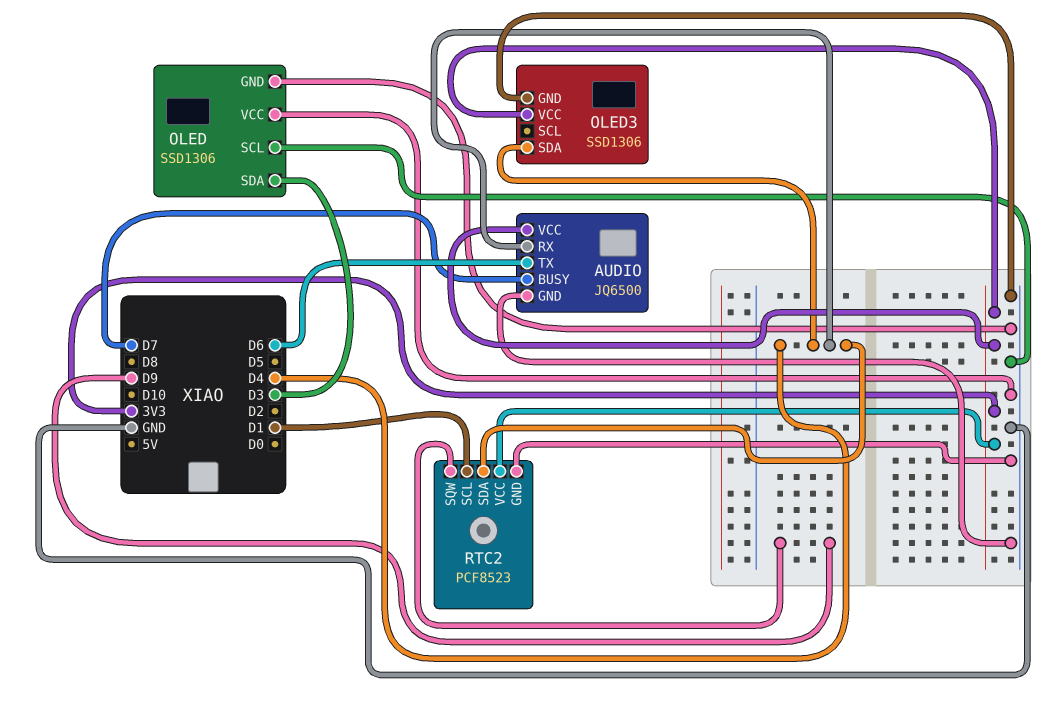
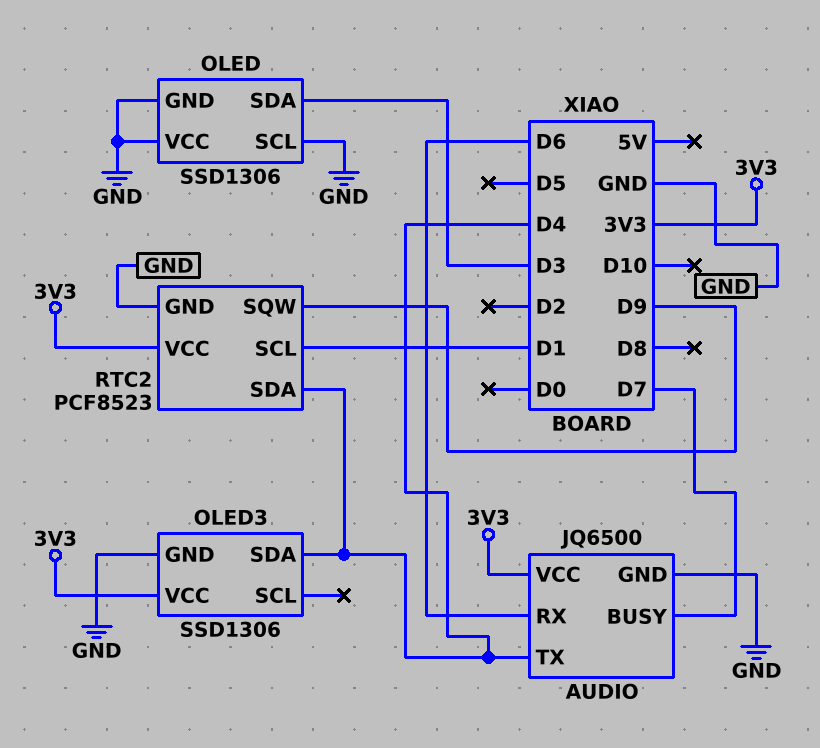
AUDIO pin RX: D4 -> D6
AUDIO pin TX: D6 -> D4

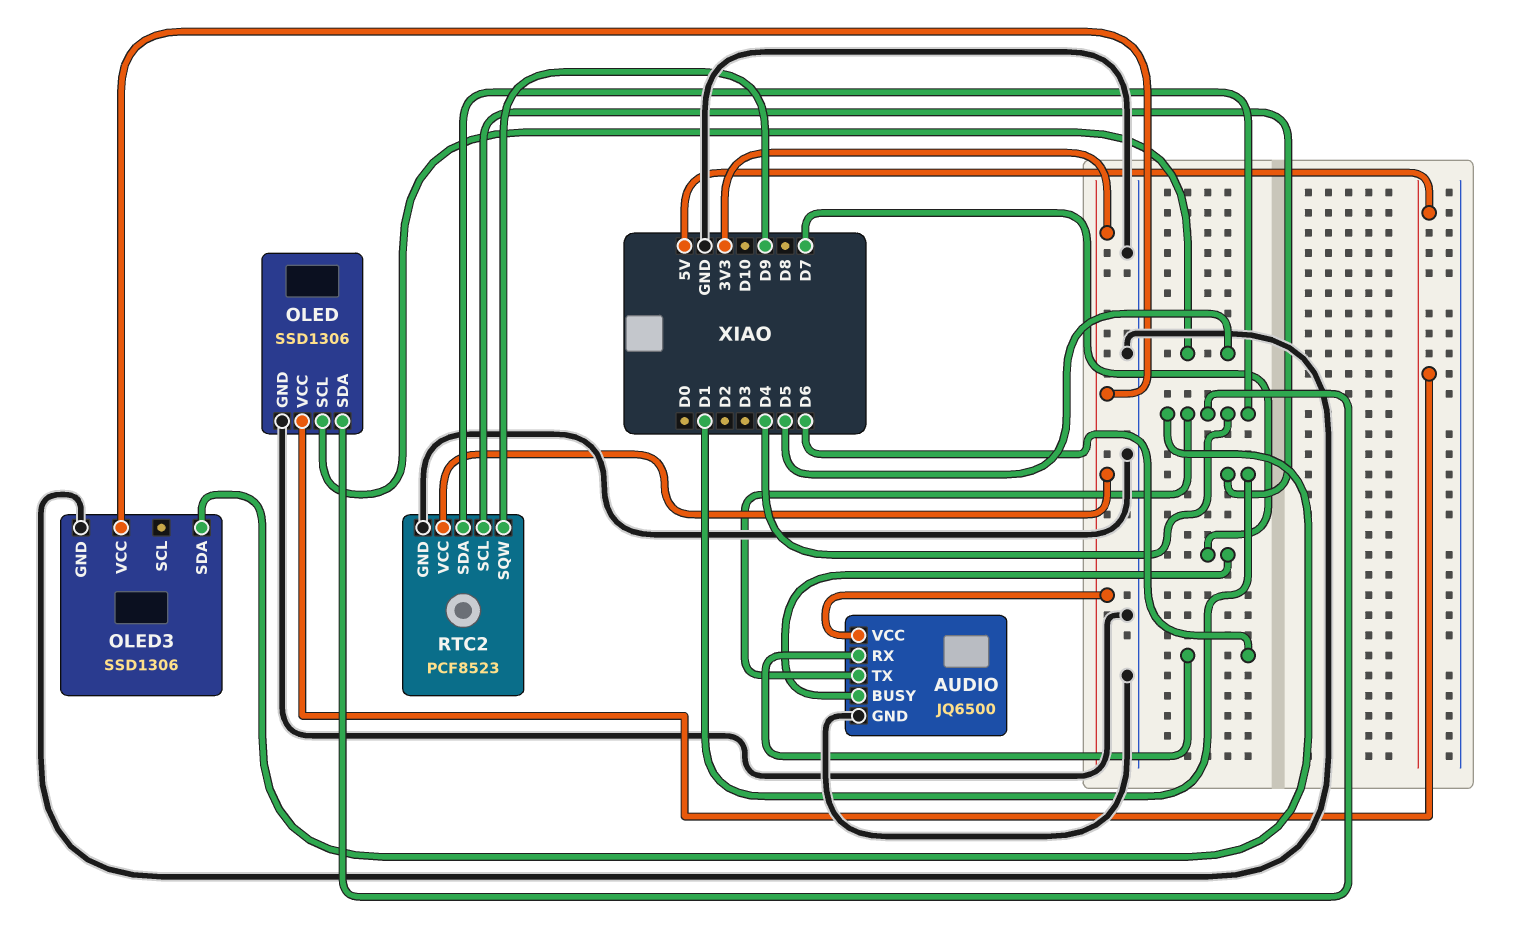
OLED pin SCL: GND -> D5
OLED pin SDA: D3 -> D4
OLED pin VCC: GND -> 5V

